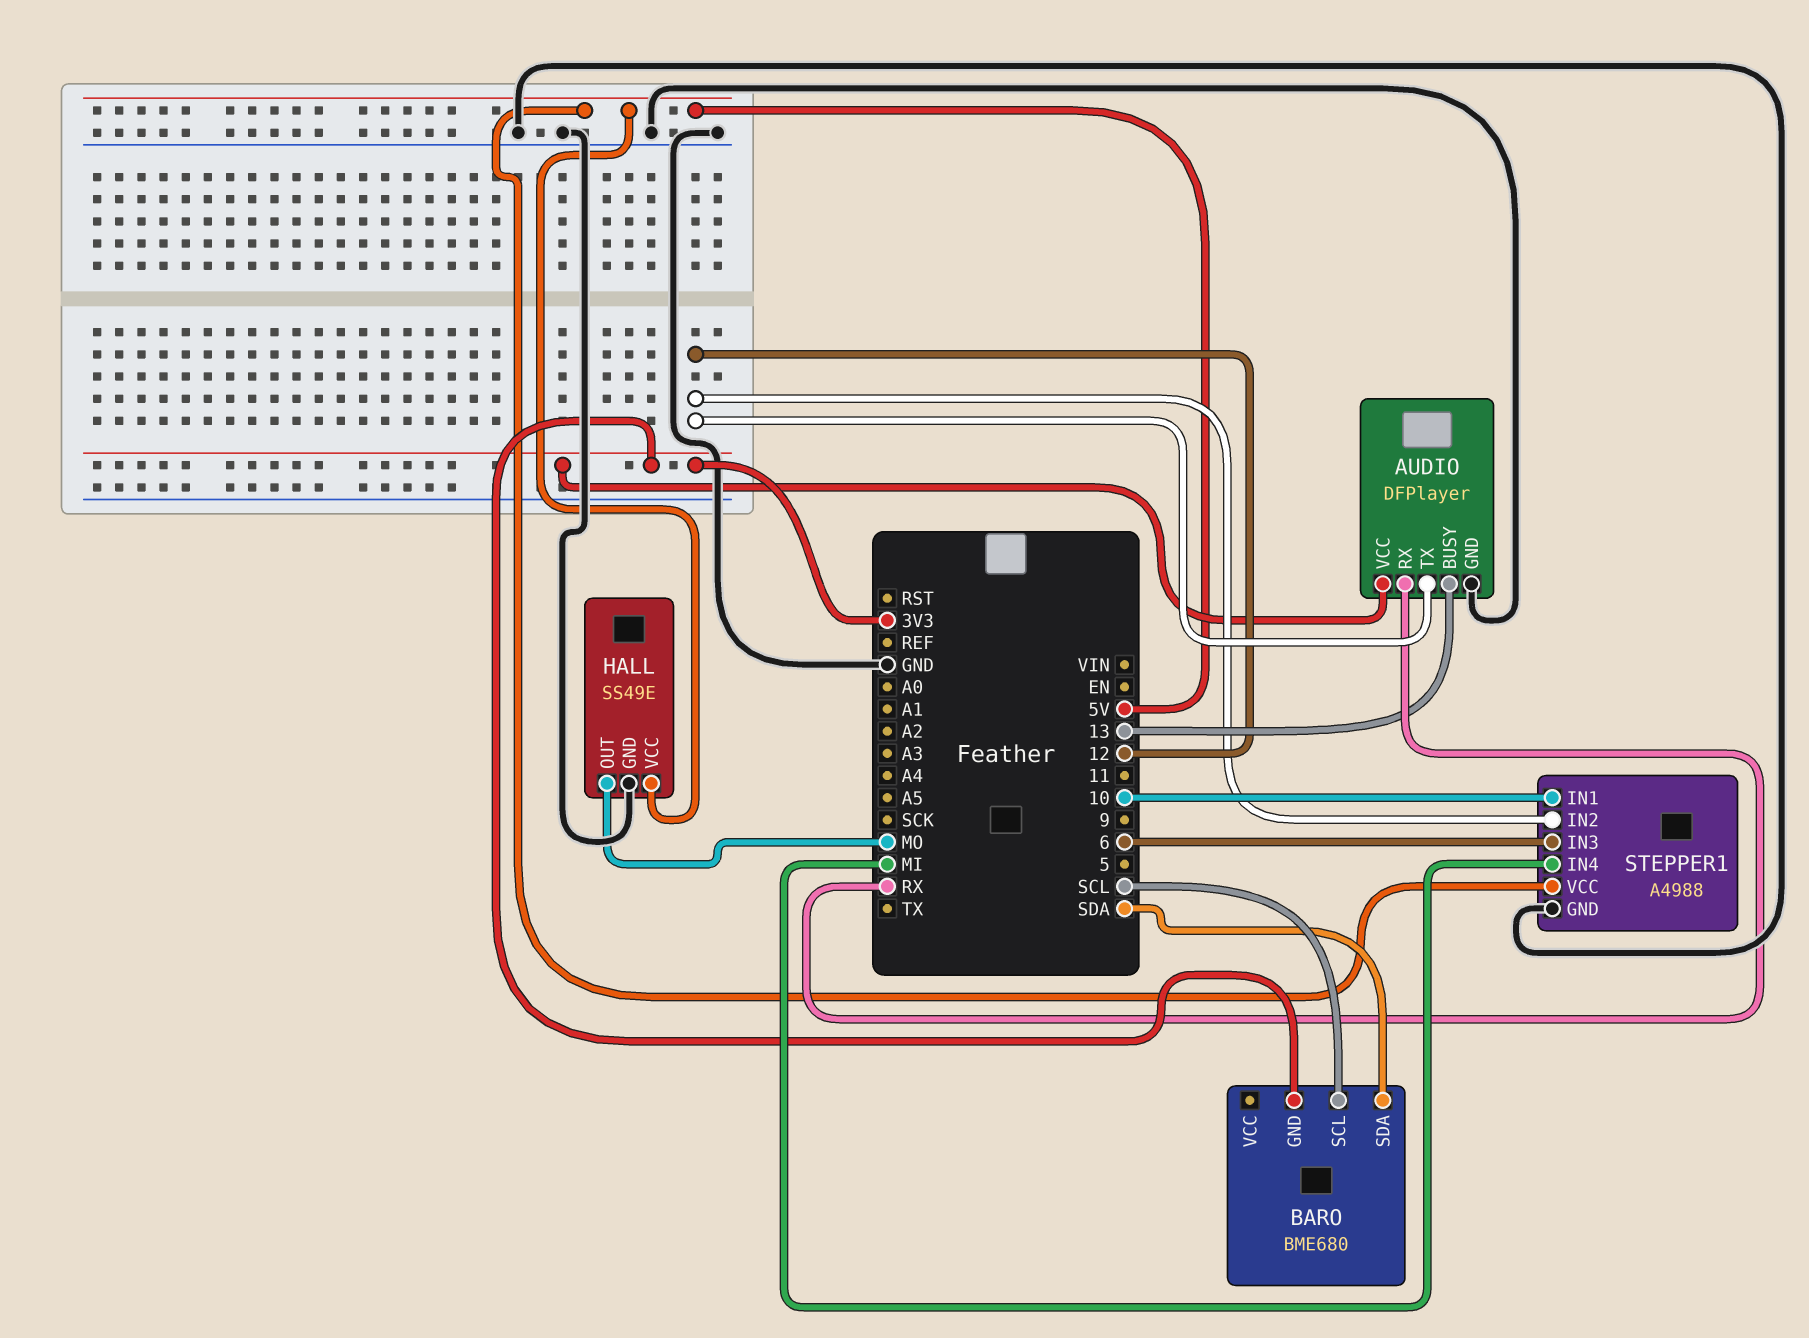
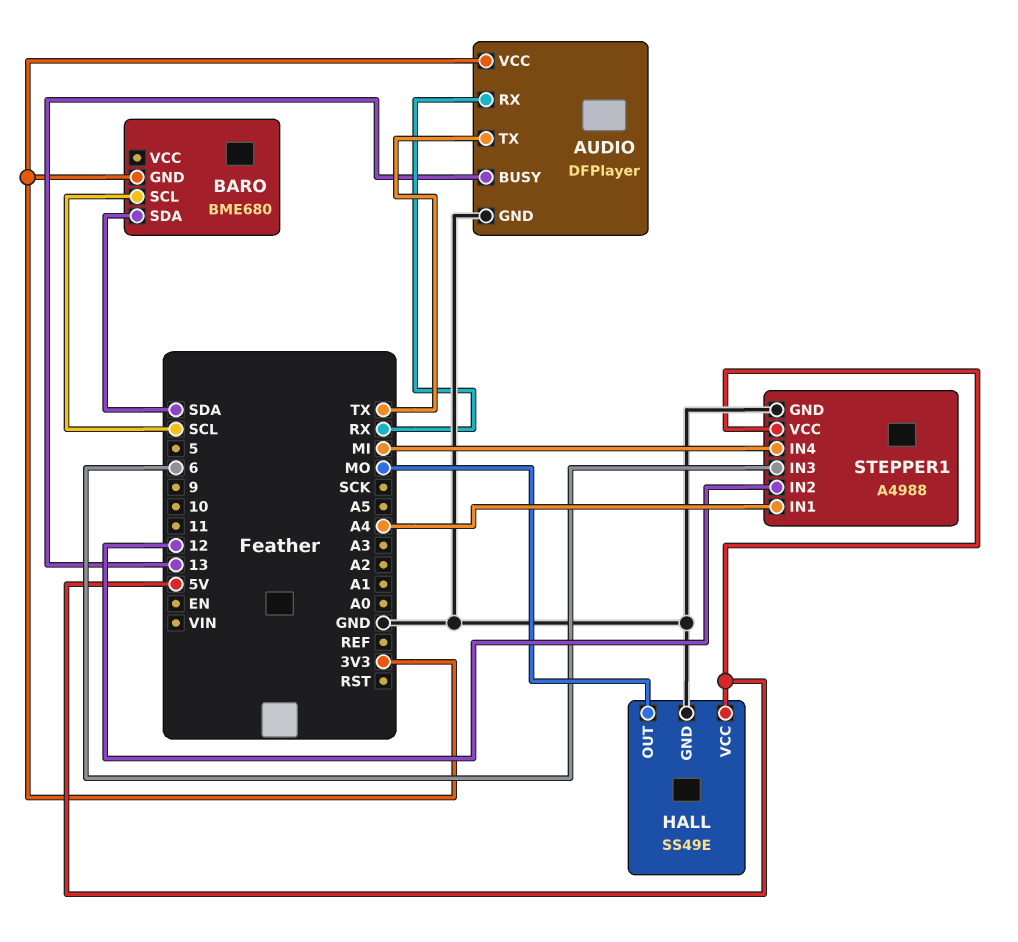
AUDIO pin TX: 12 -> TX
STEPPER1 pin IN1: 10 -> A4

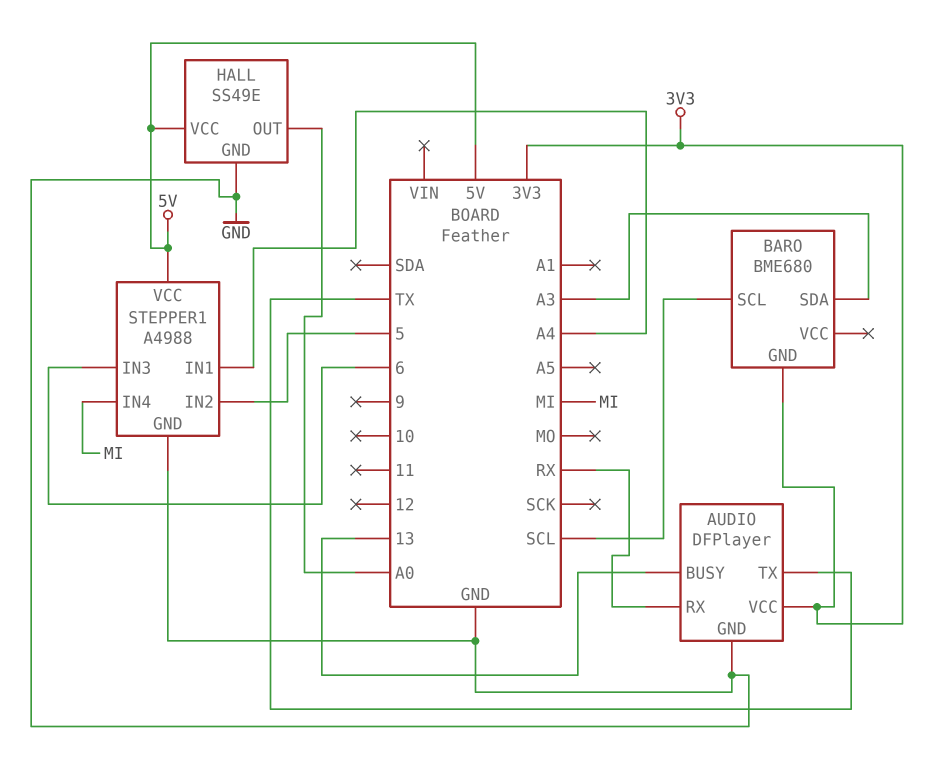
BARO pin SDA: SDA -> A3
HALL pin OUT: MO -> A0
STEPPER1 pin IN2: 12 -> 5

